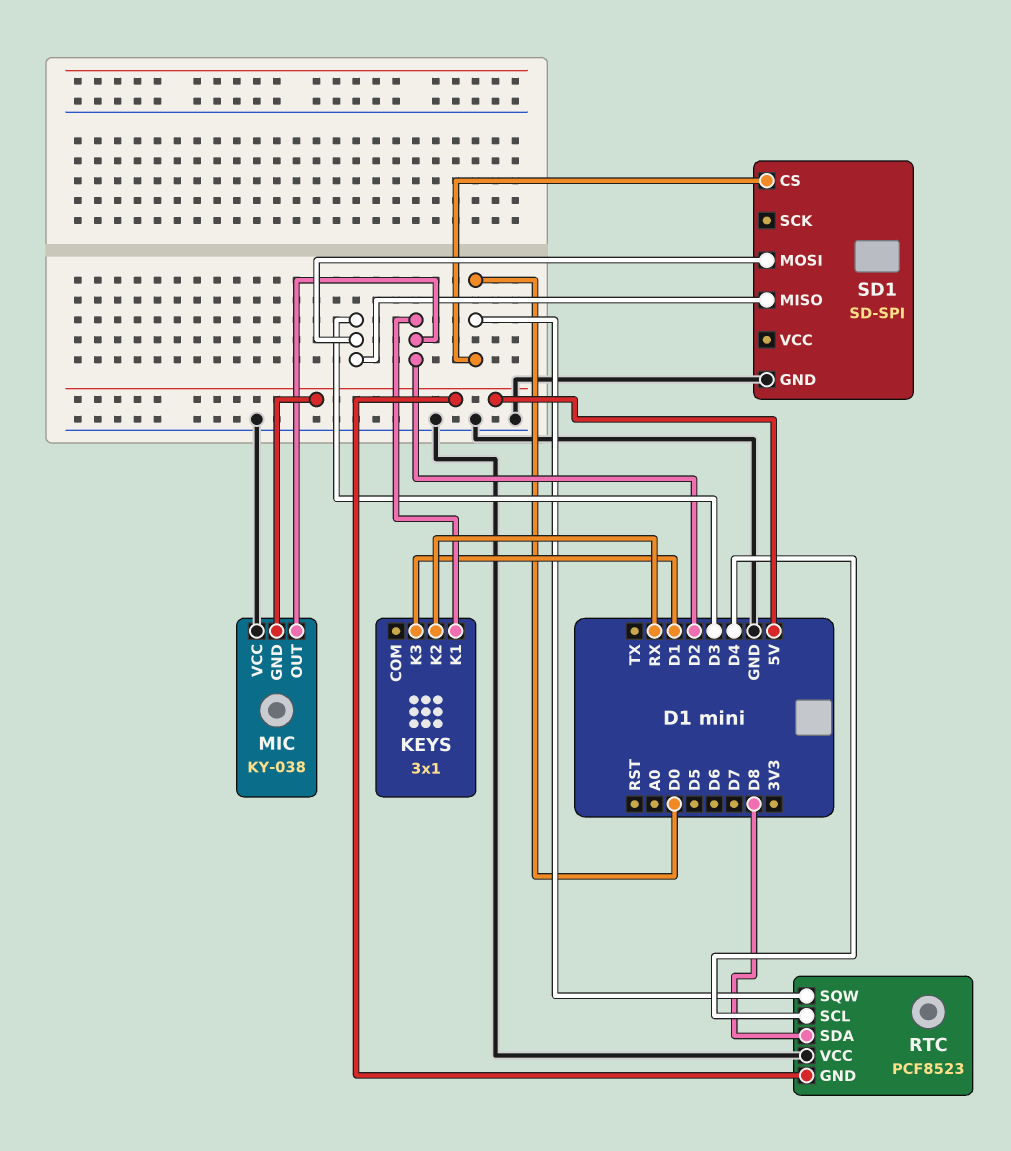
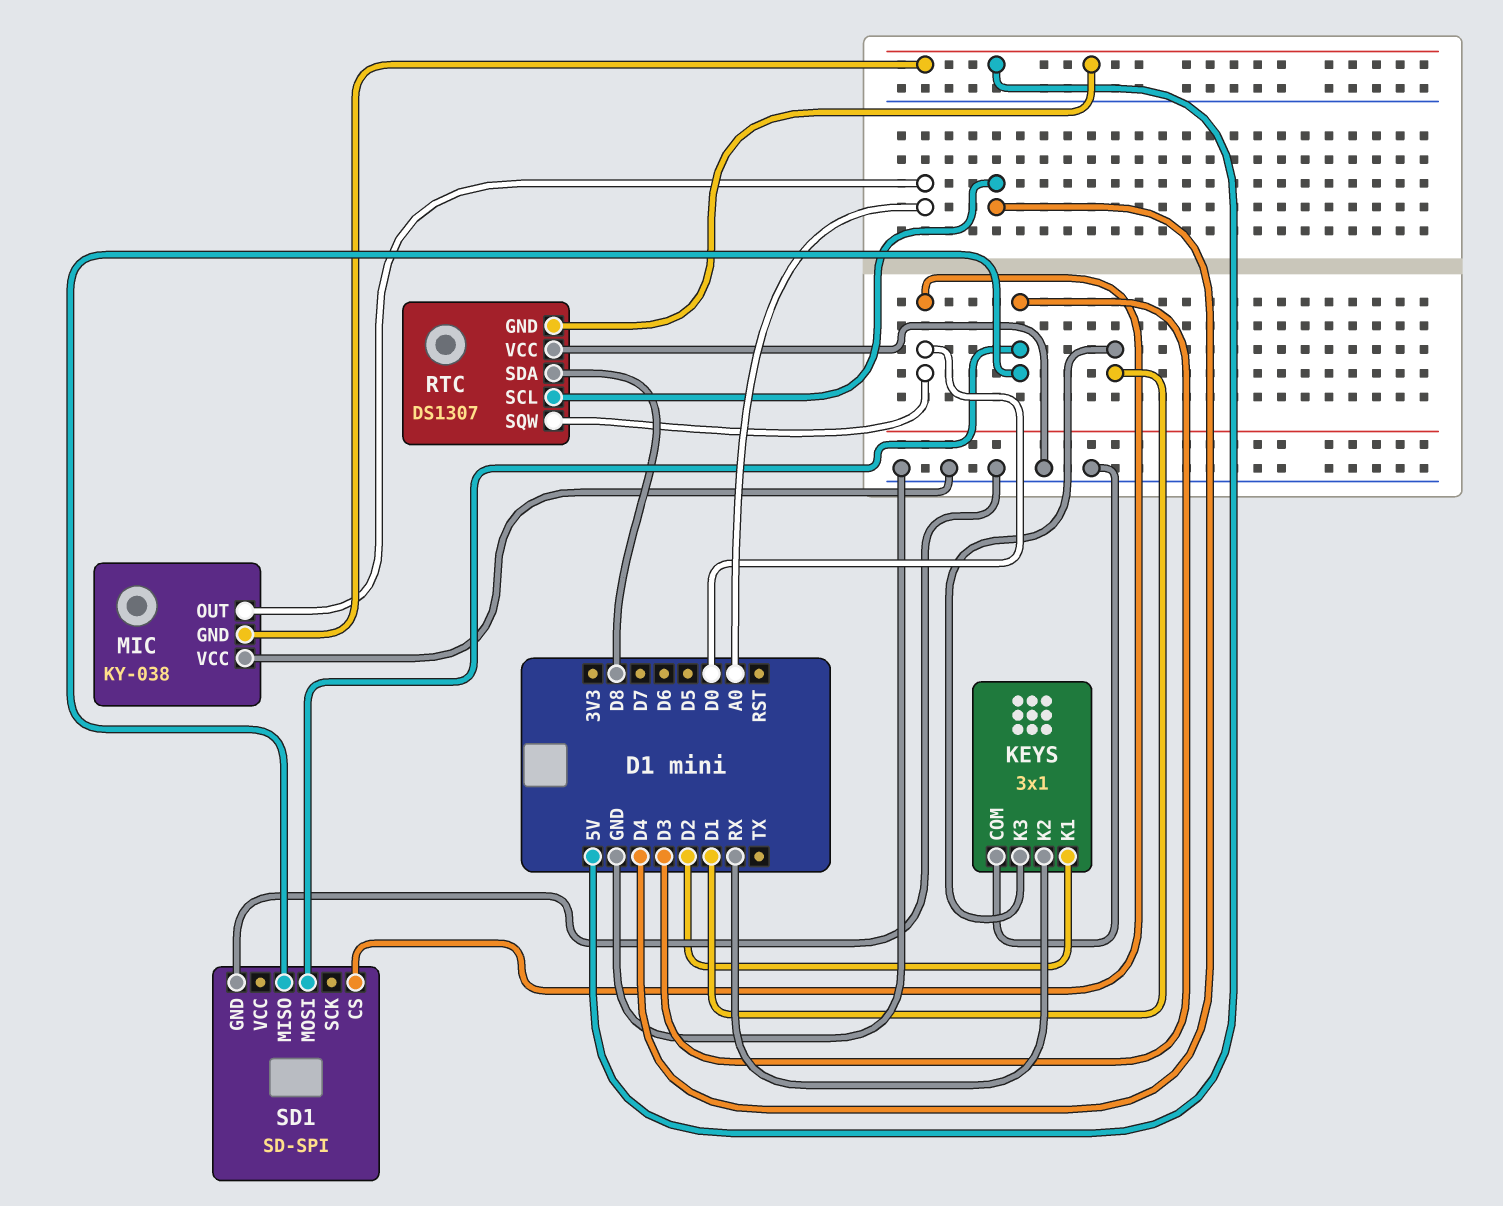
KEYS pin COM: none -> GND
MIC pin OUT: D2 -> A0
RTC: PCF8523 -> DS1307

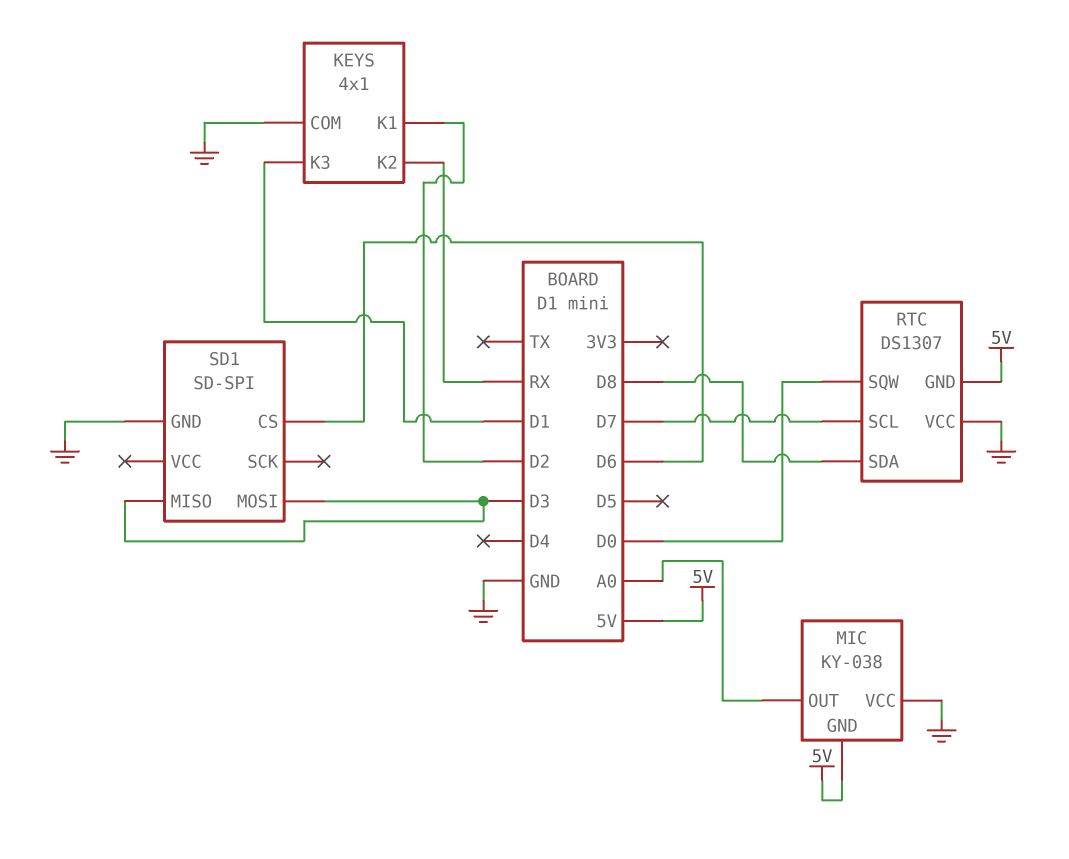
KEYS: 3x1 -> 4x1
RTC pin SCL: D4 -> D7
SD1 pin CS: D0 -> D6

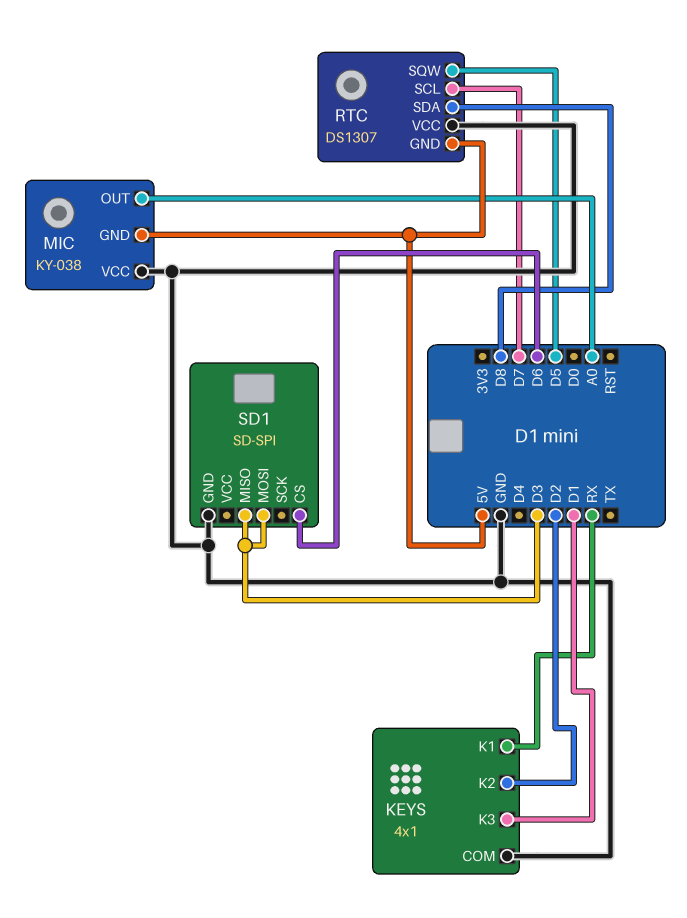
KEYS pin K1: D2 -> RX
KEYS pin K2: RX -> D2
RTC pin SQW: D0 -> D5

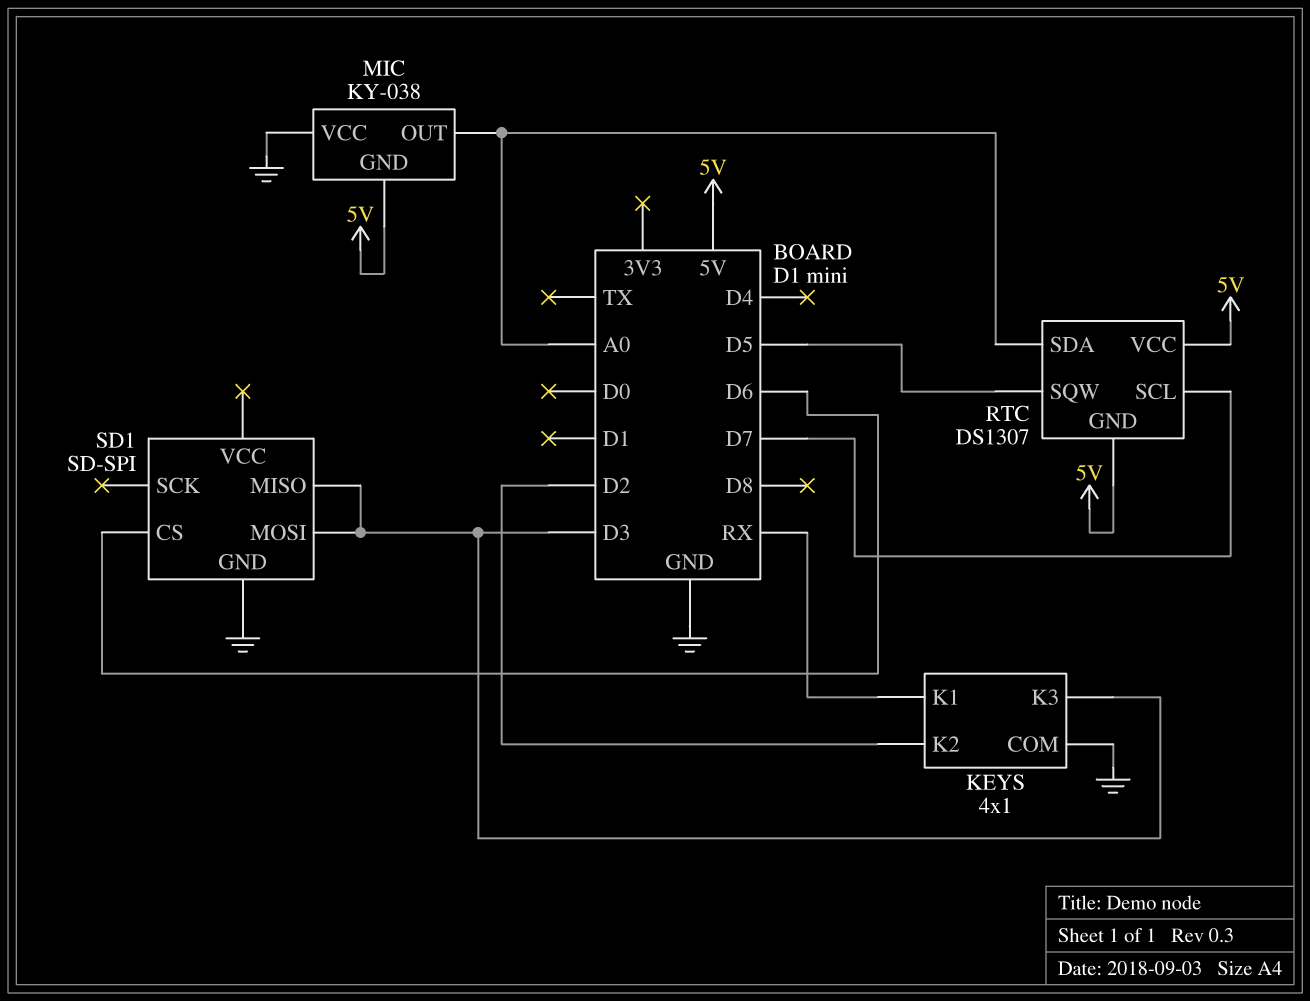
KEYS pin K3: D1 -> D3
RTC pin SDA: D8 -> A0
RTC pin VCC: GND -> 5V

